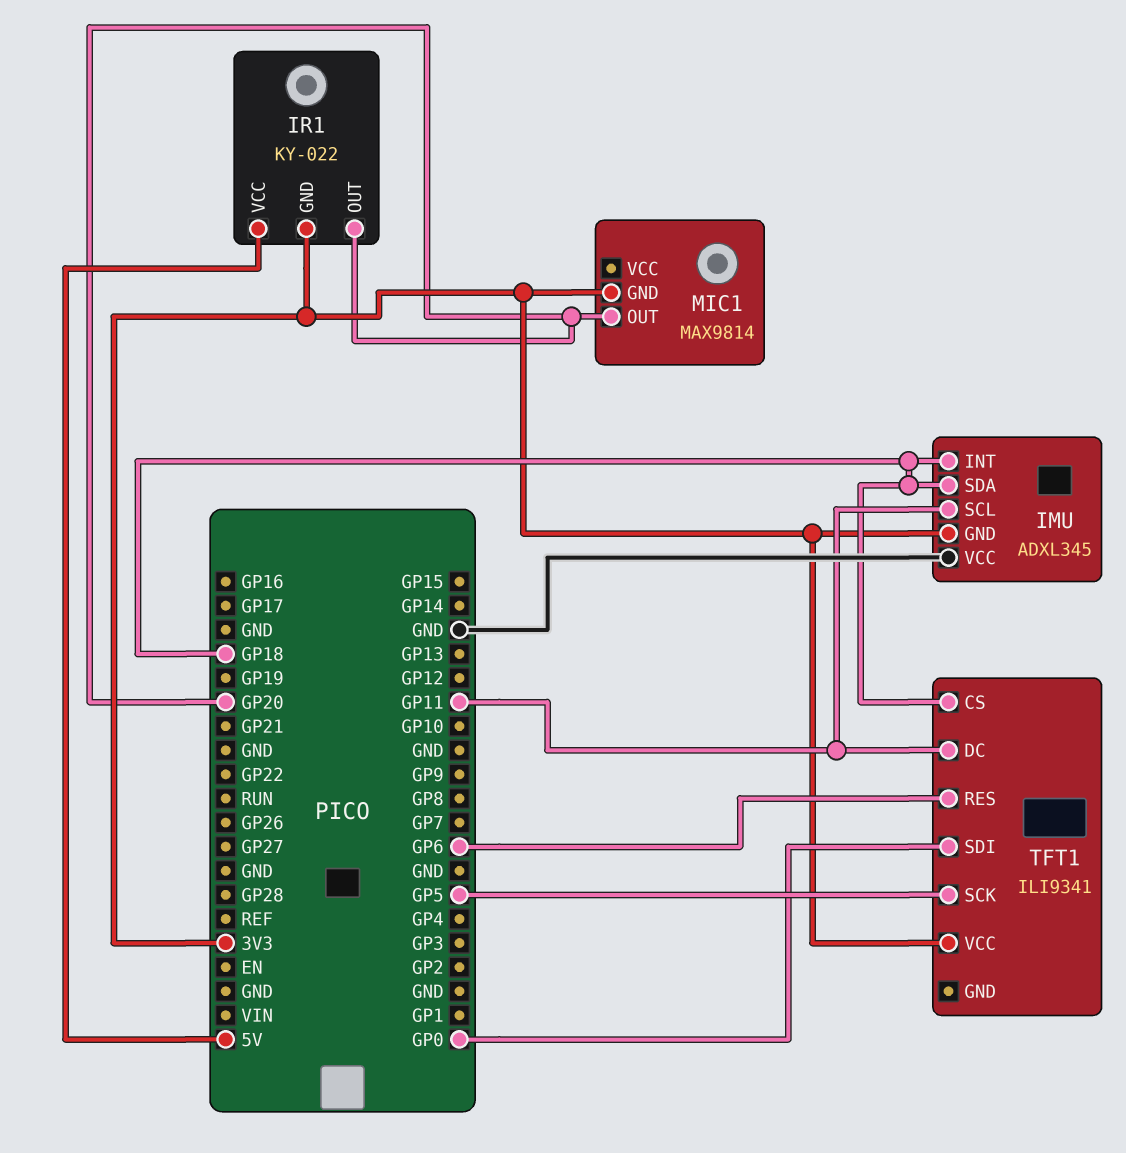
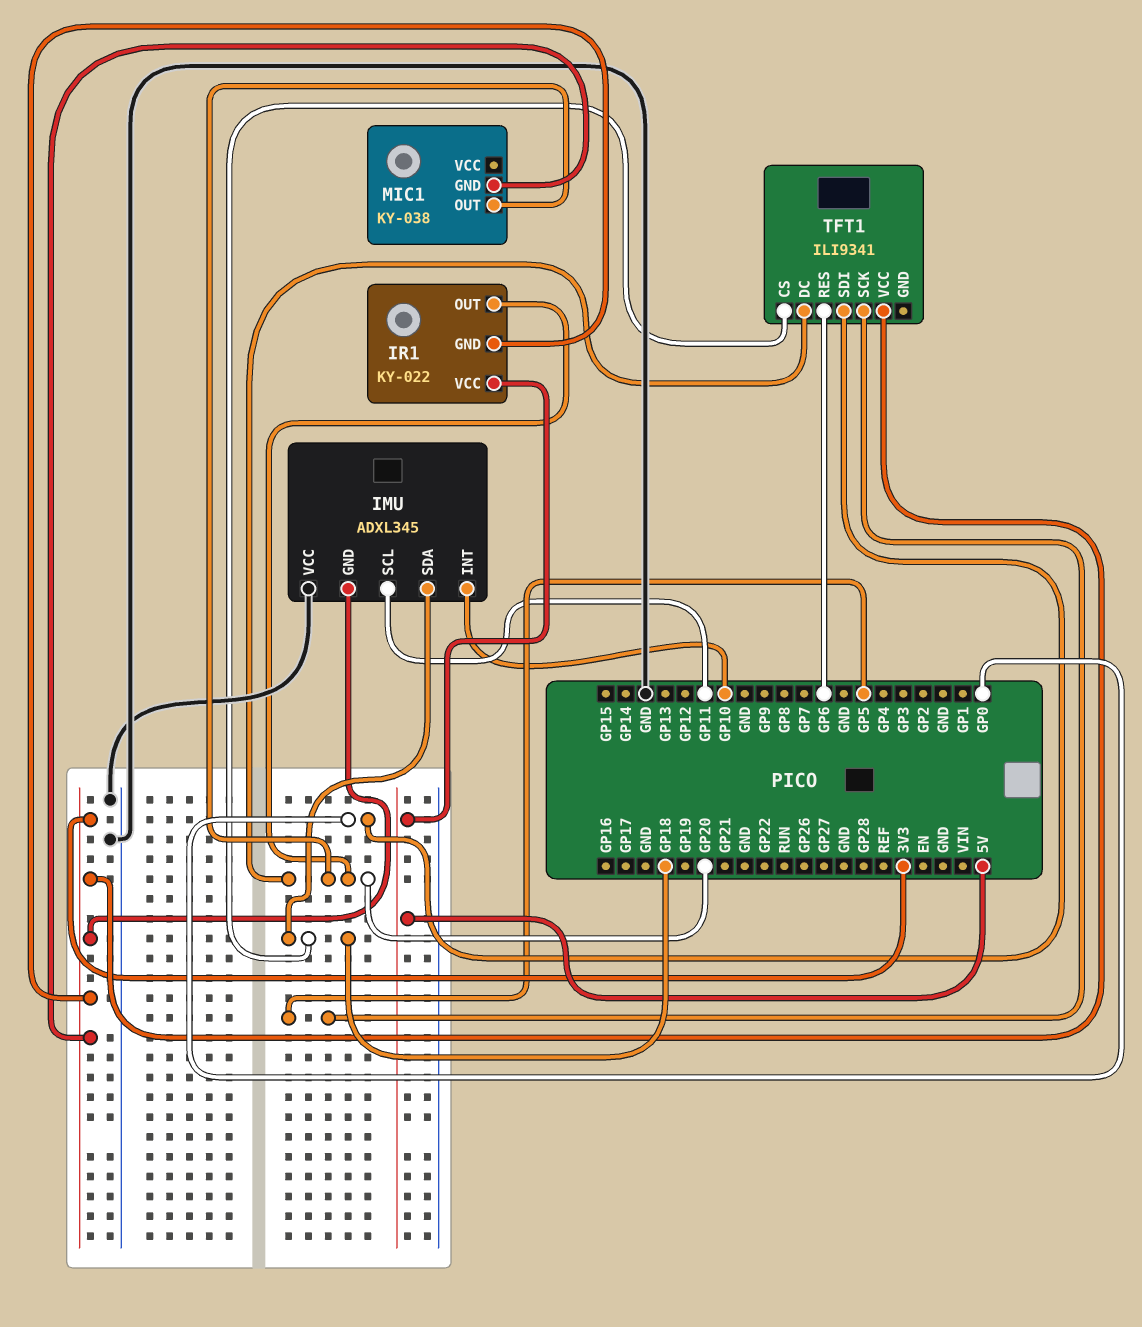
IMU pin INT: GP18 -> GP10
MIC1: MAX9814 -> KY-038
TFT1 pin DC: GP11 -> GP20

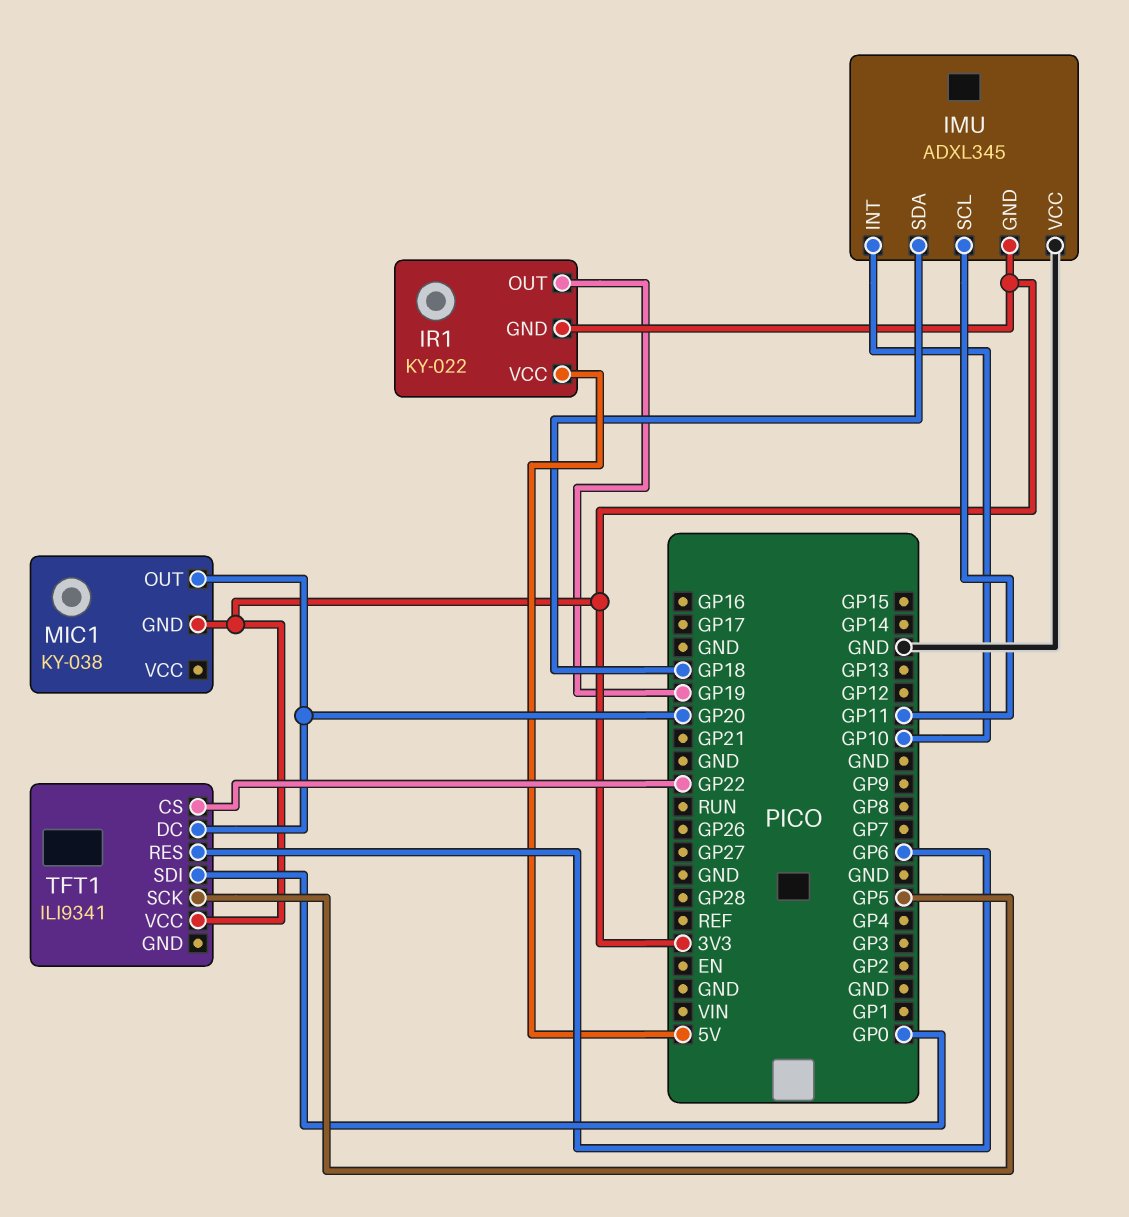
IR1 pin OUT: GP20 -> GP19
TFT1 pin CS: GP18 -> GP22

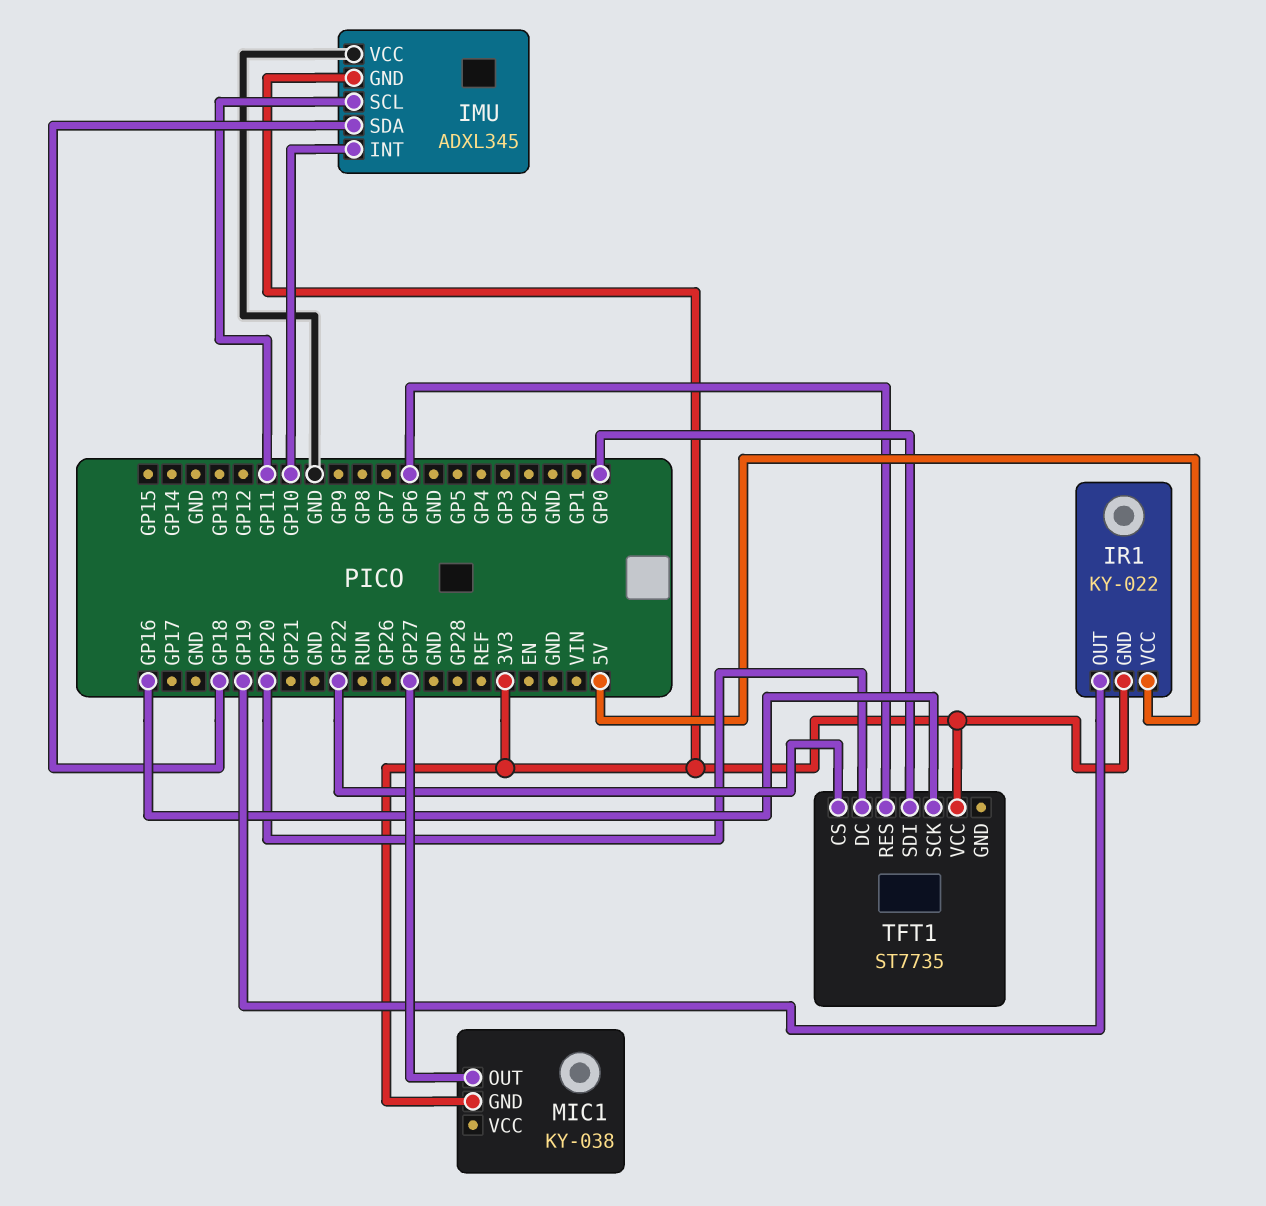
MIC1 pin OUT: GP20 -> GP27
TFT1: ILI9341 -> ST7735
TFT1 pin SCK: GP5 -> GP16

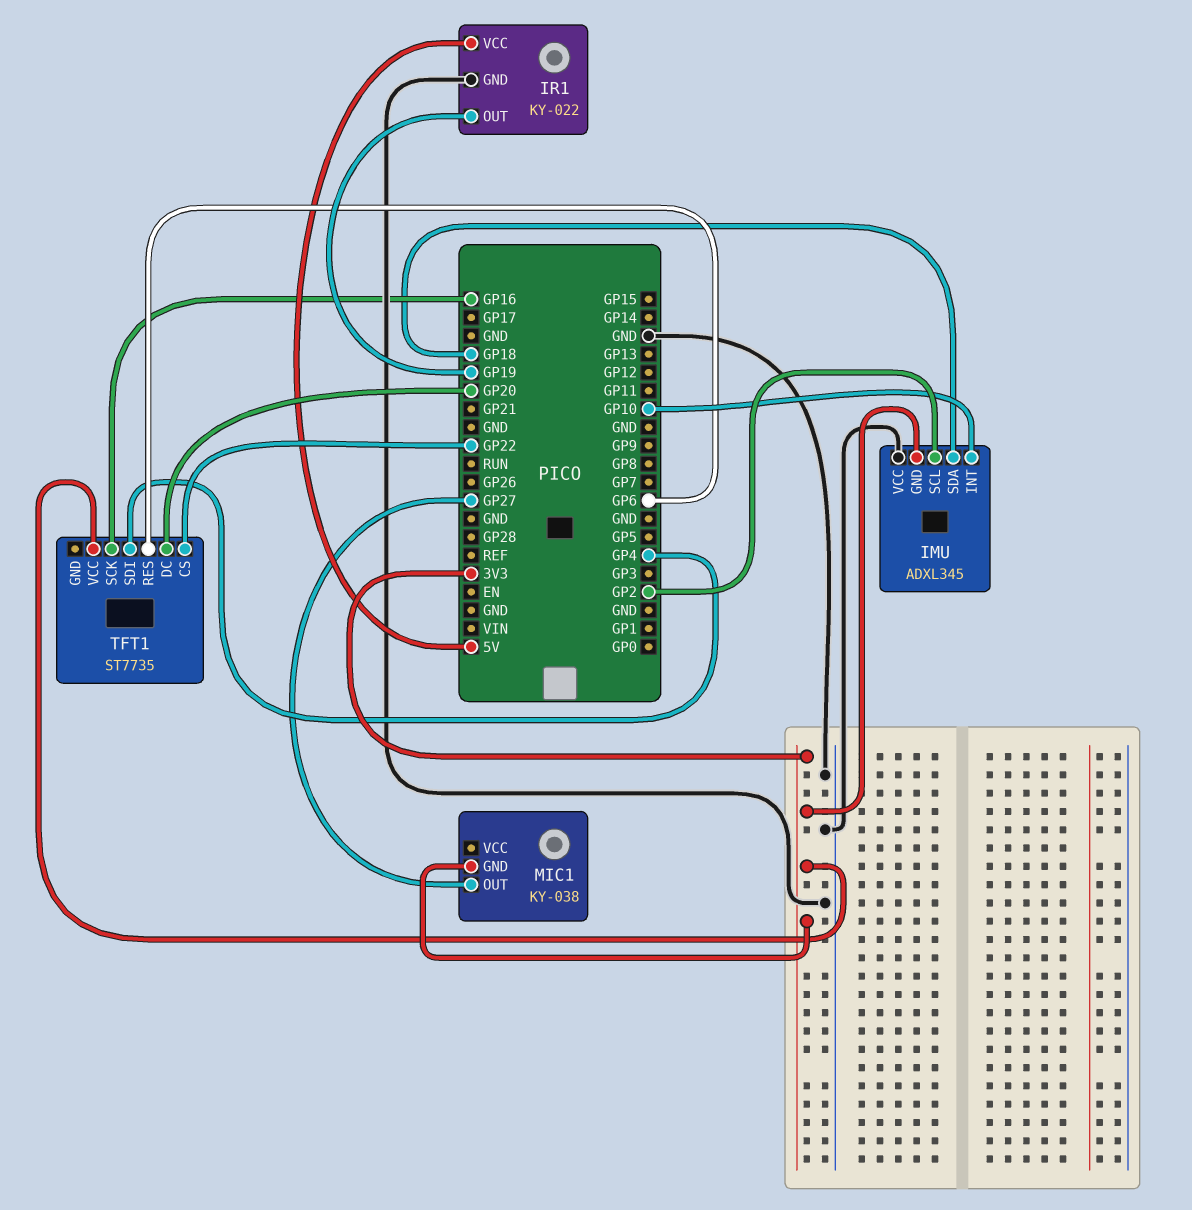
IMU pin SCL: GP11 -> GP2
IR1 pin GND: 3V3 -> GND
TFT1 pin SDI: GP0 -> GP4

